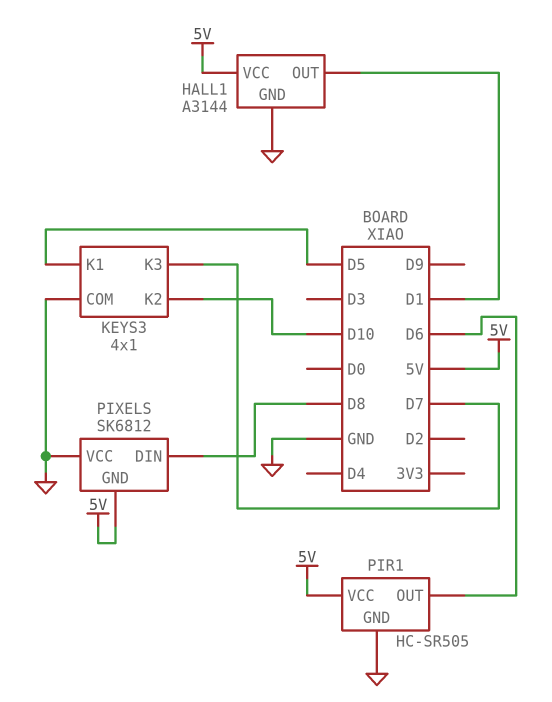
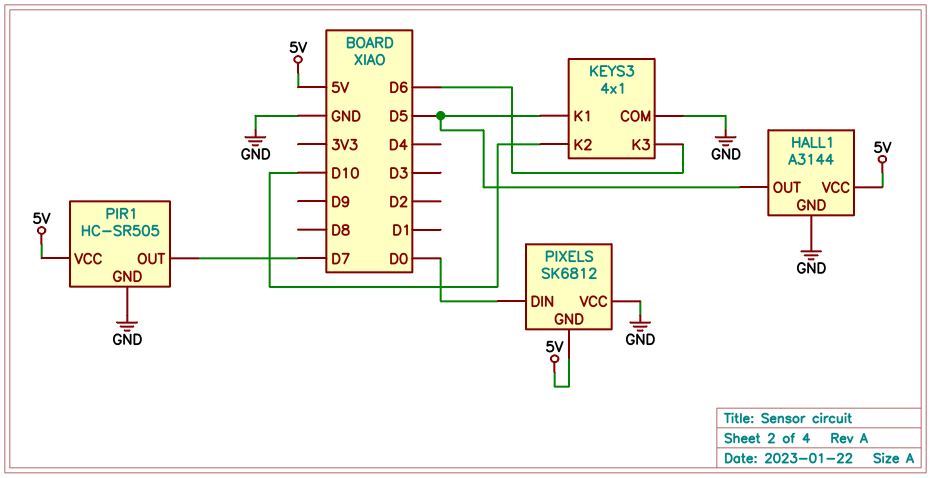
HALL1 pin OUT: D1 -> D5
KEYS3 pin K3: D7 -> D6
PIR1 pin OUT: D6 -> D7
PIXELS pin DIN: D8 -> D0

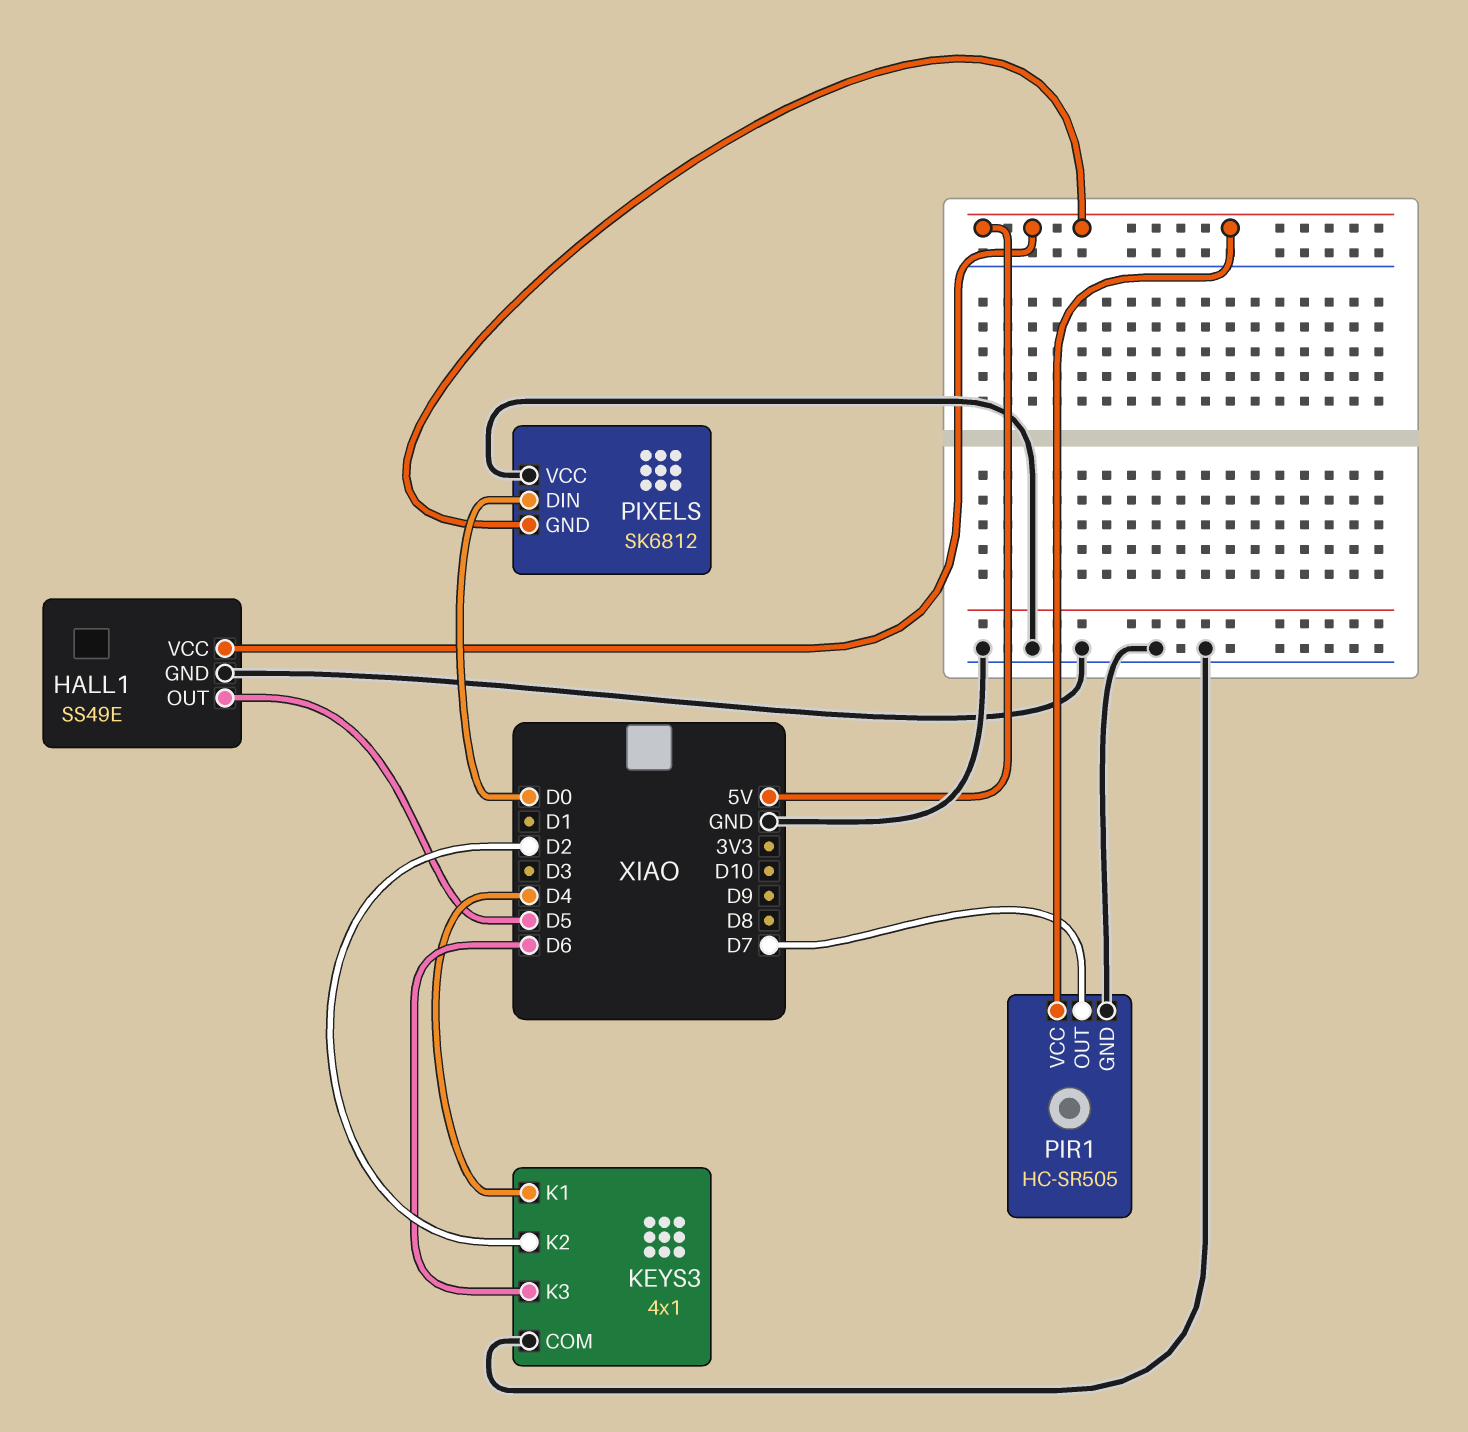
HALL1: A3144 -> SS49E
KEYS3 pin K1: D5 -> D4
KEYS3 pin K2: D10 -> D2

